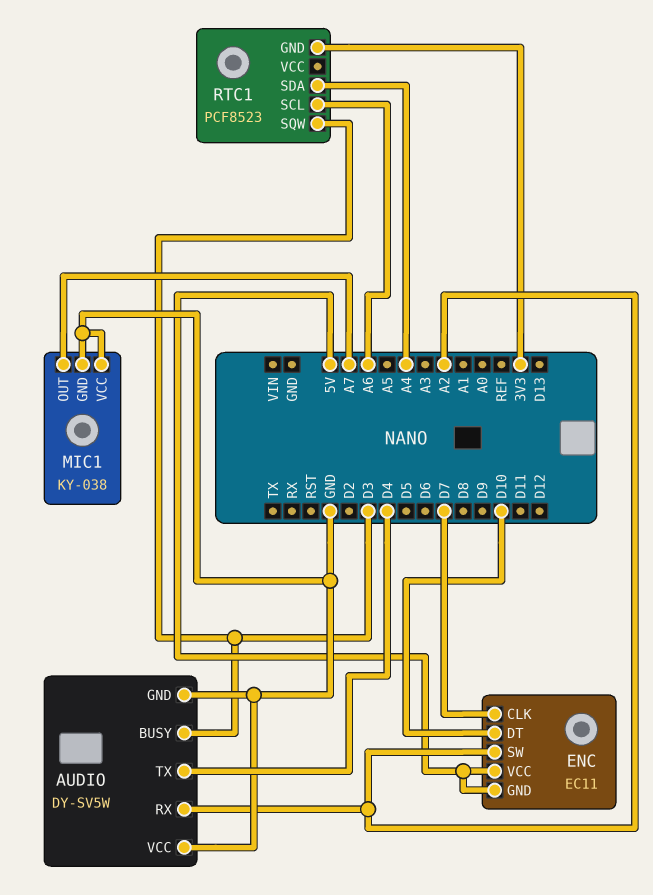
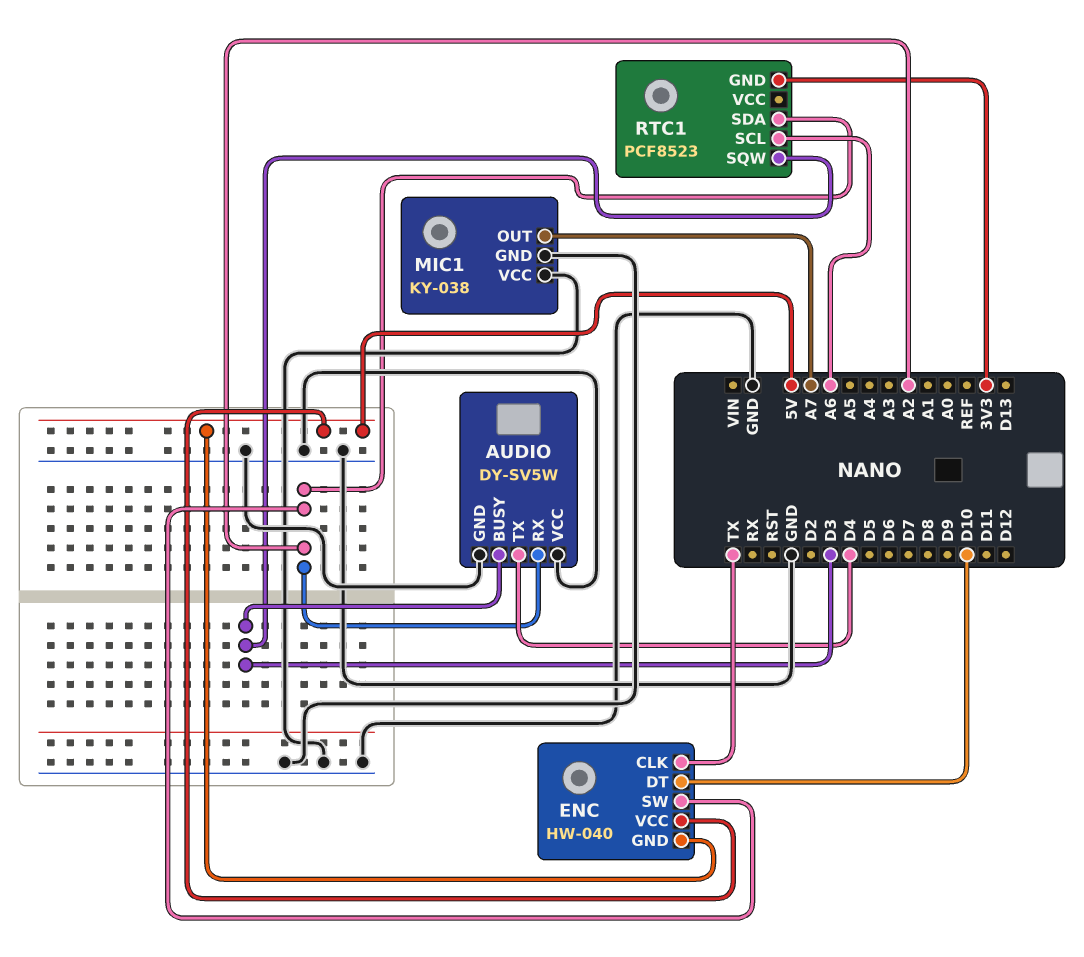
ENC: EC11 -> HW-040
ENC pin CLK: D7 -> TX
RTC1 pin SDA: A4 -> A2

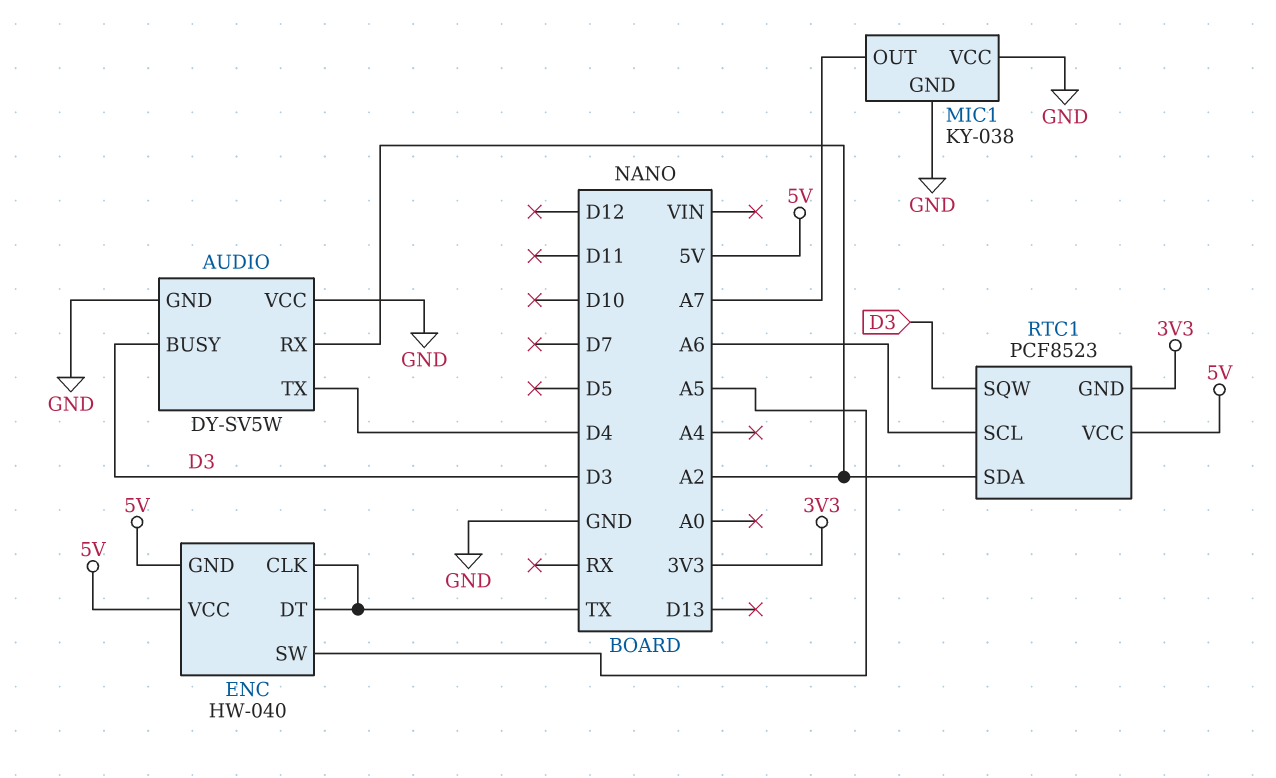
ENC pin DT: D10 -> TX
ENC pin SW: A2 -> A5
RTC1 pin VCC: none -> 5V

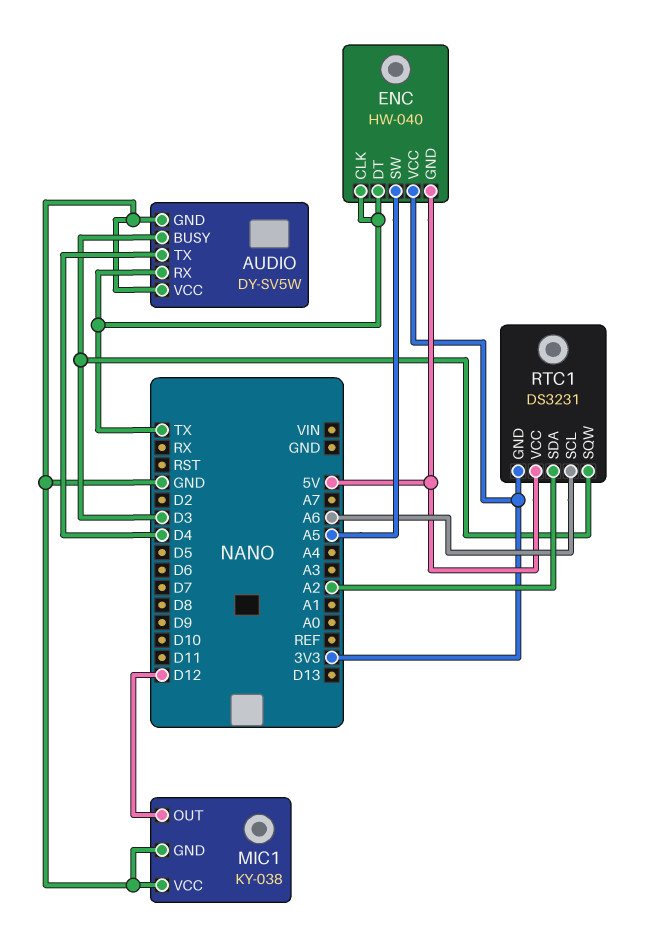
AUDIO pin RX: A2 -> TX
ENC pin VCC: 5V -> 3V3
MIC1 pin OUT: A7 -> D12
RTC1: PCF8523 -> DS3231

